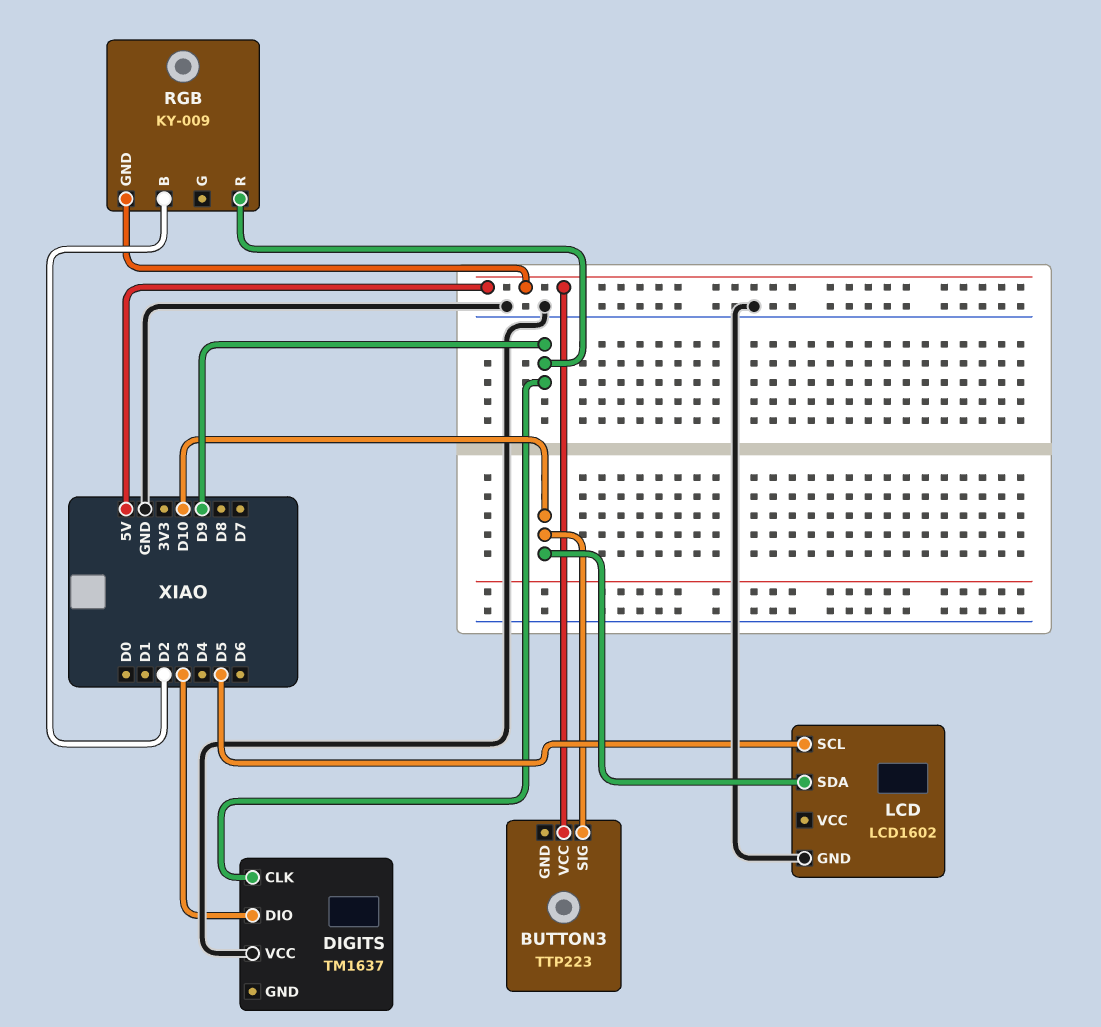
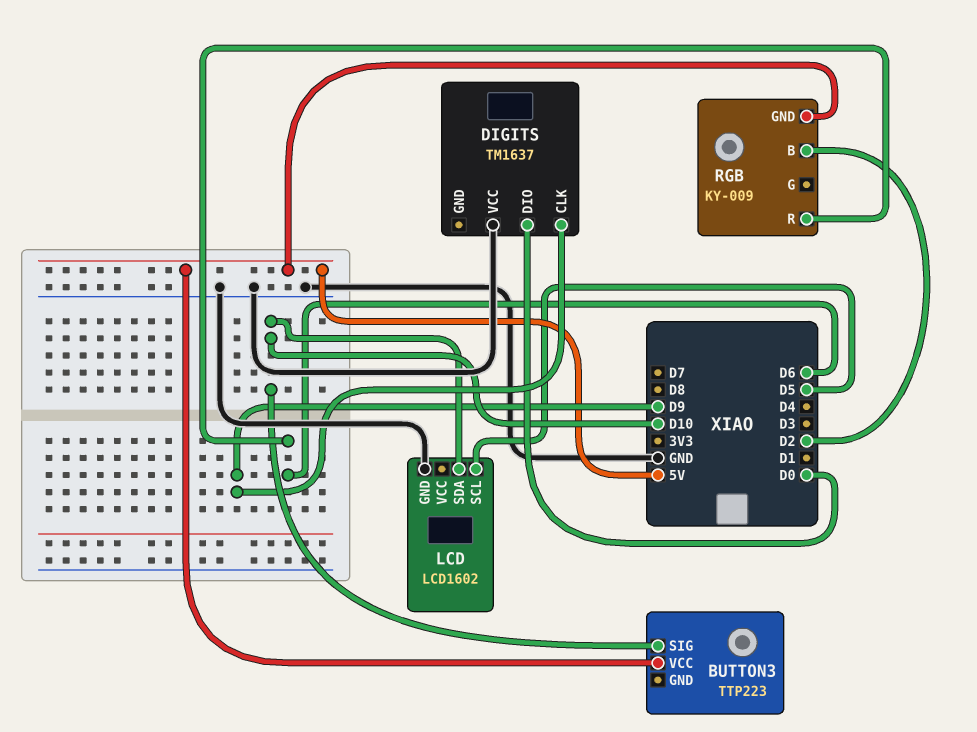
DIGITS pin DIO: D3 -> D0
RGB pin R: D9 -> D6

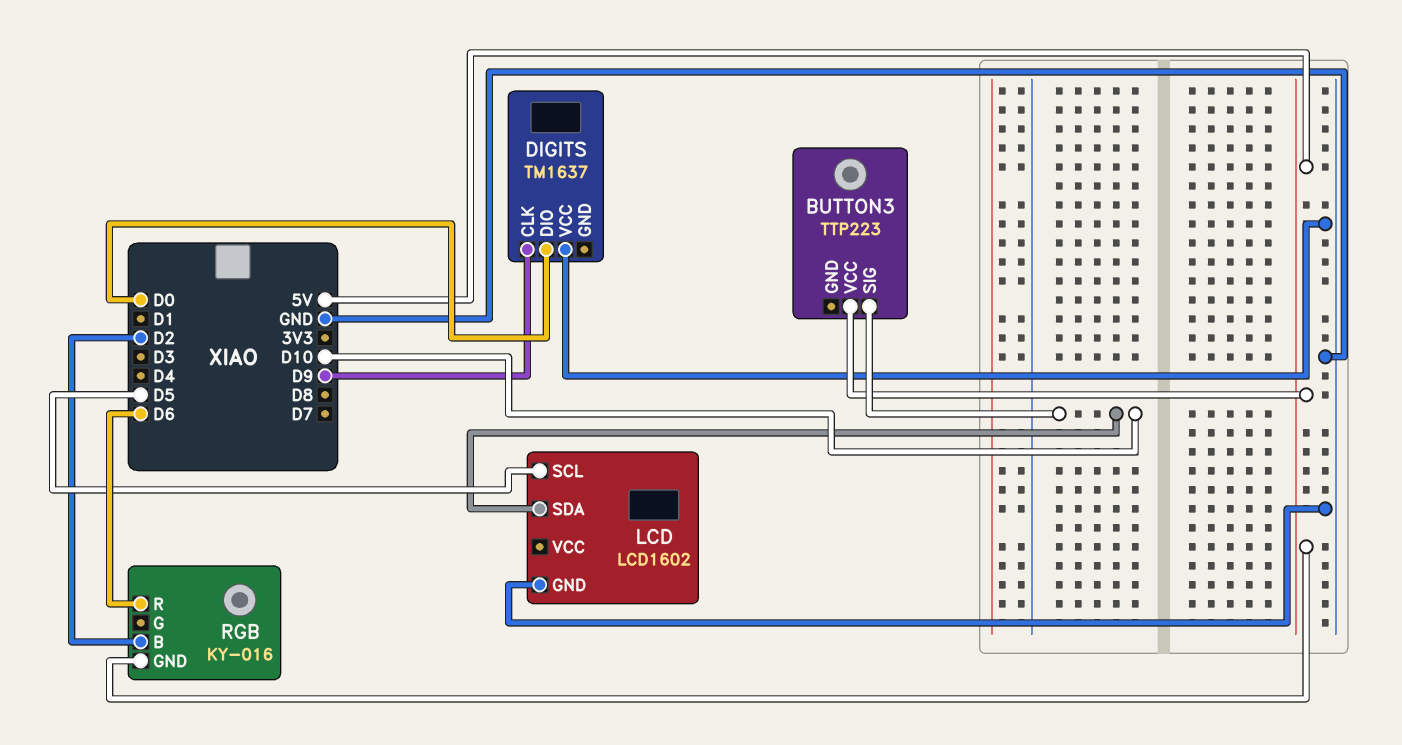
RGB: KY-009 -> KY-016

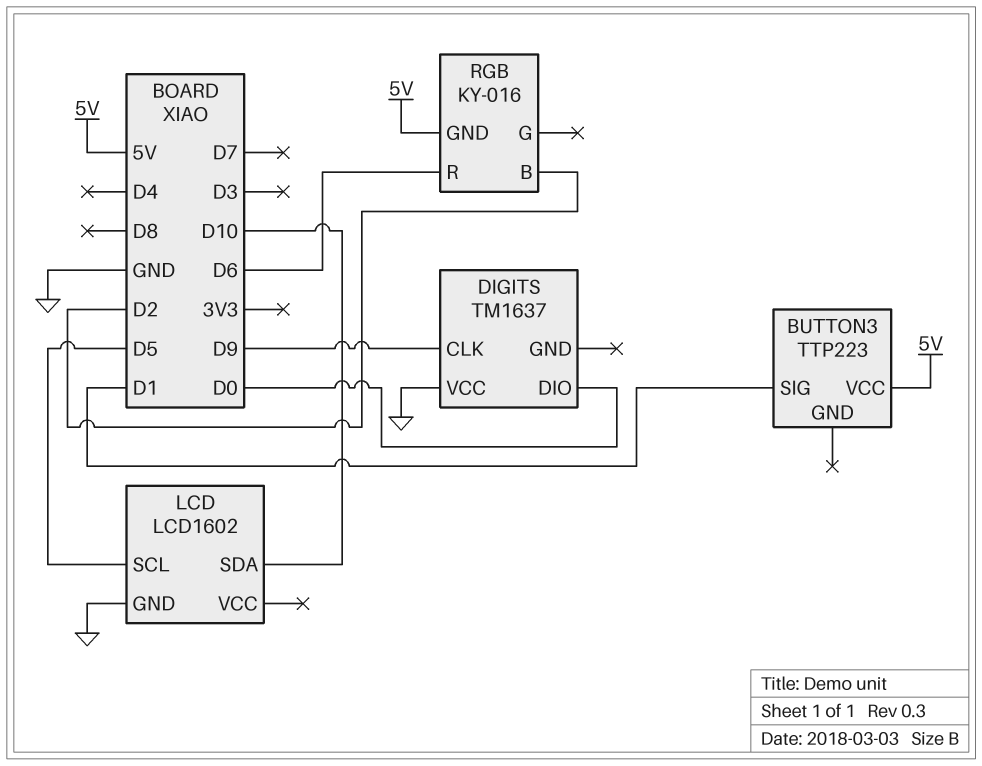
BUTTON3 pin SIG: D10 -> D1

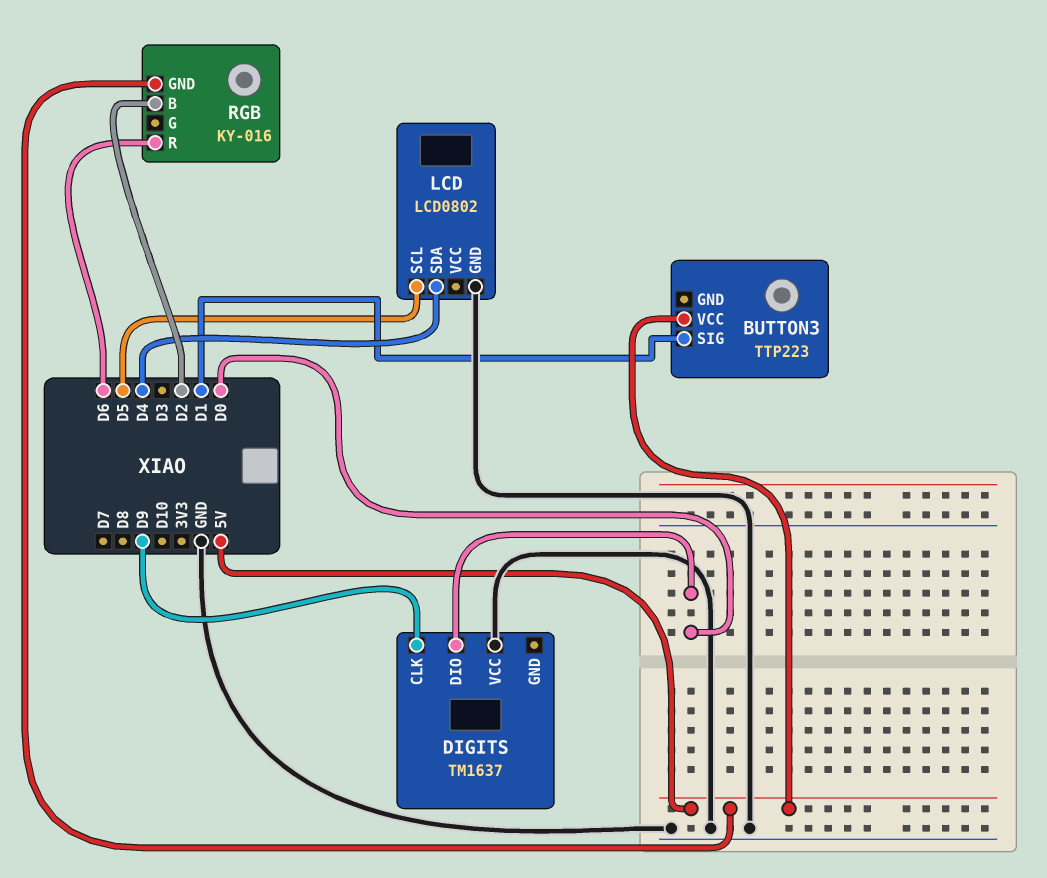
LCD: LCD1602 -> LCD0802
LCD pin SDA: D10 -> D4

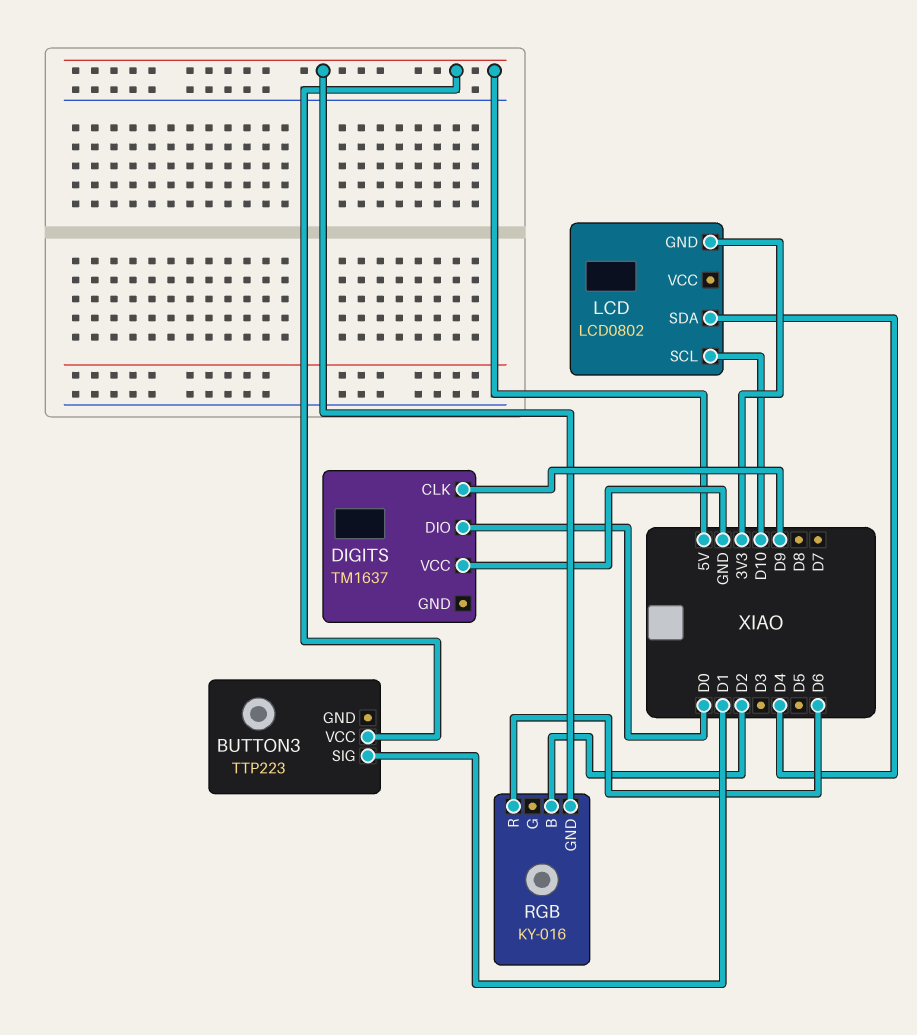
LCD pin GND: GND -> 3V3
LCD pin SCL: D5 -> D10

